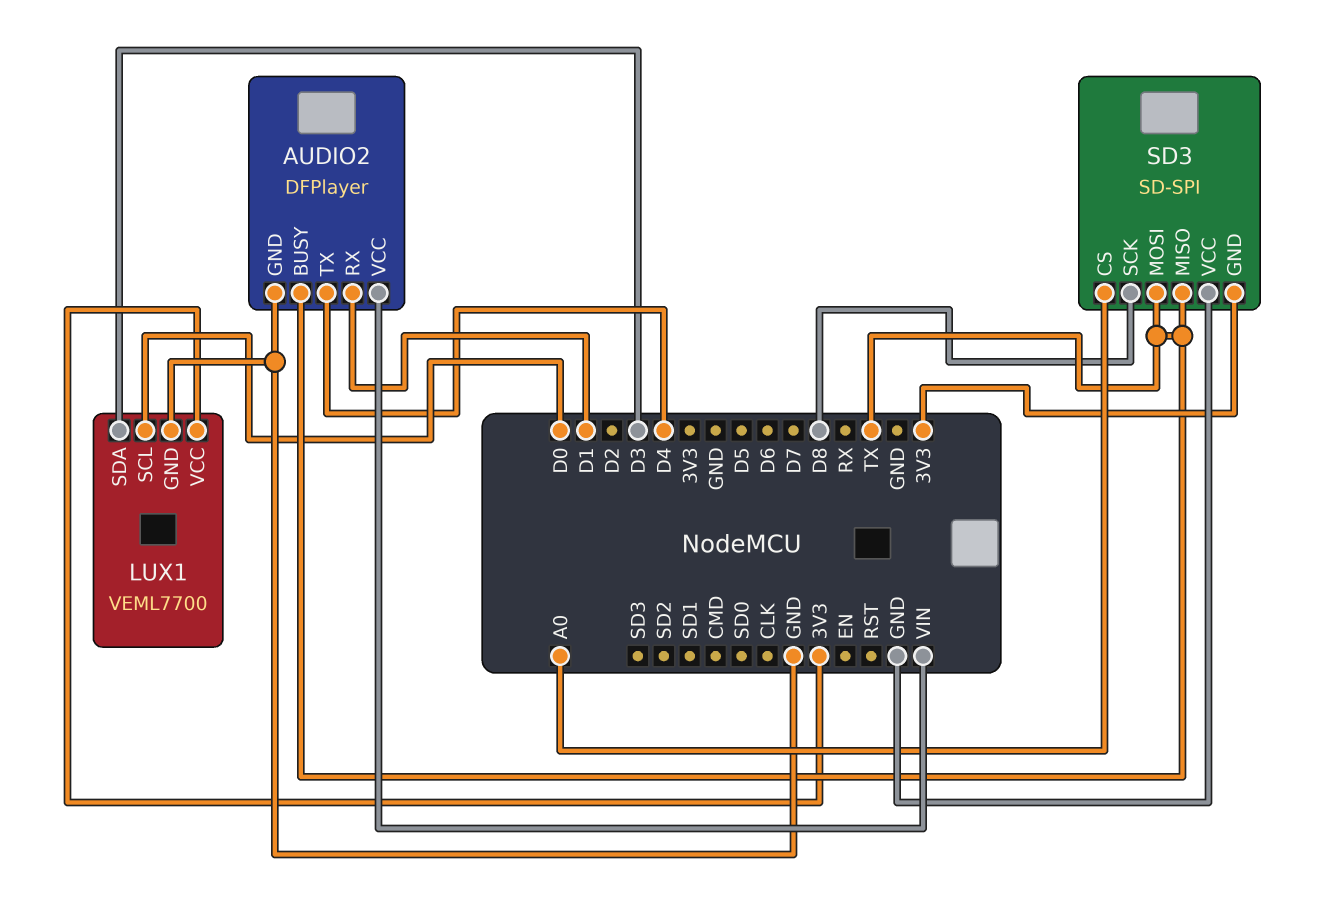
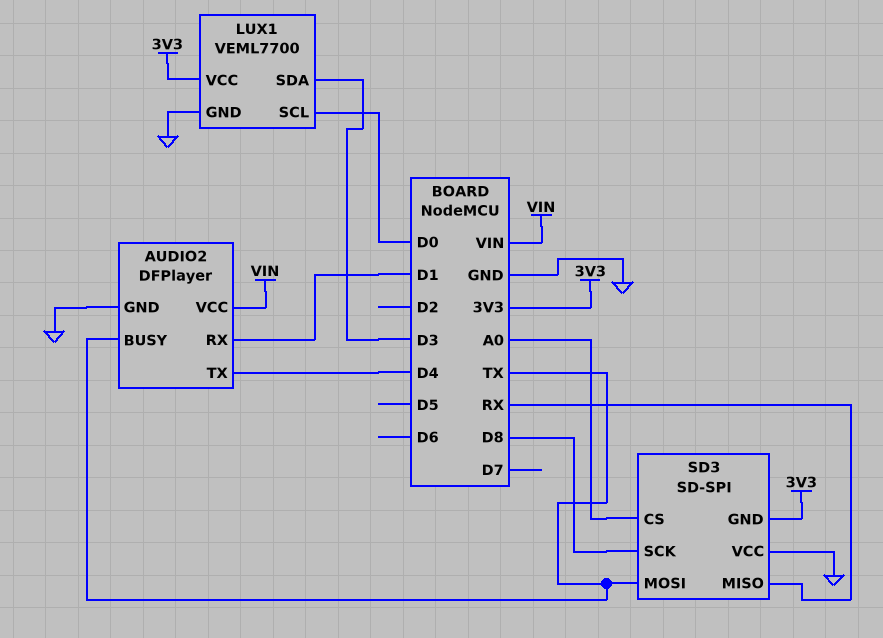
SD3 pin MISO: TX -> RX

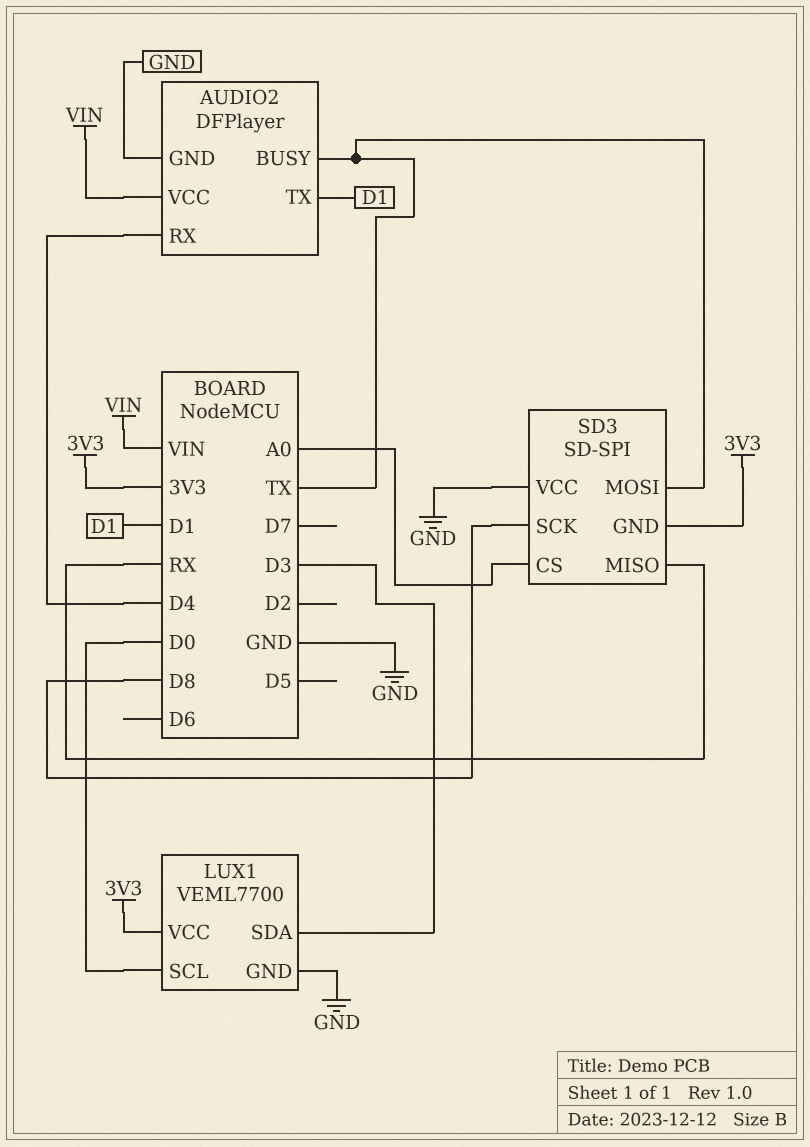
AUDIO2 pin RX: D1 -> D4
AUDIO2 pin TX: D4 -> D1

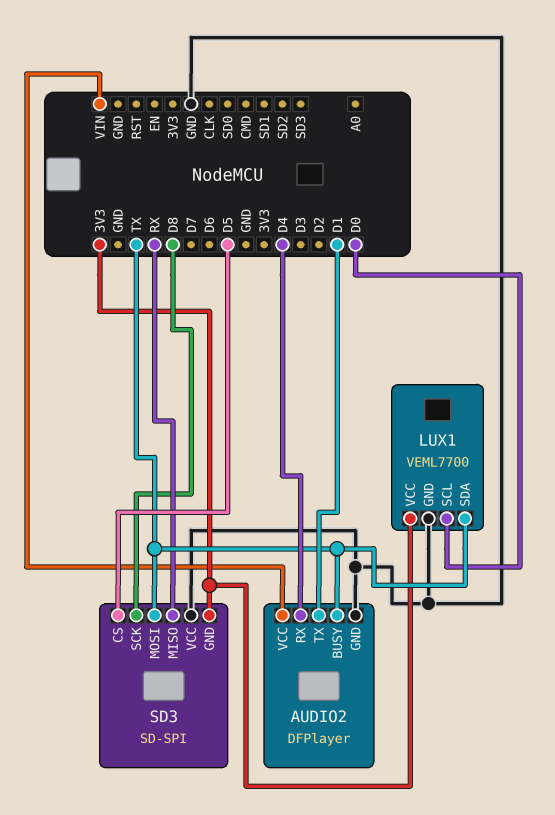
LUX1 pin SDA: D3 -> TX
SD3 pin CS: A0 -> D5

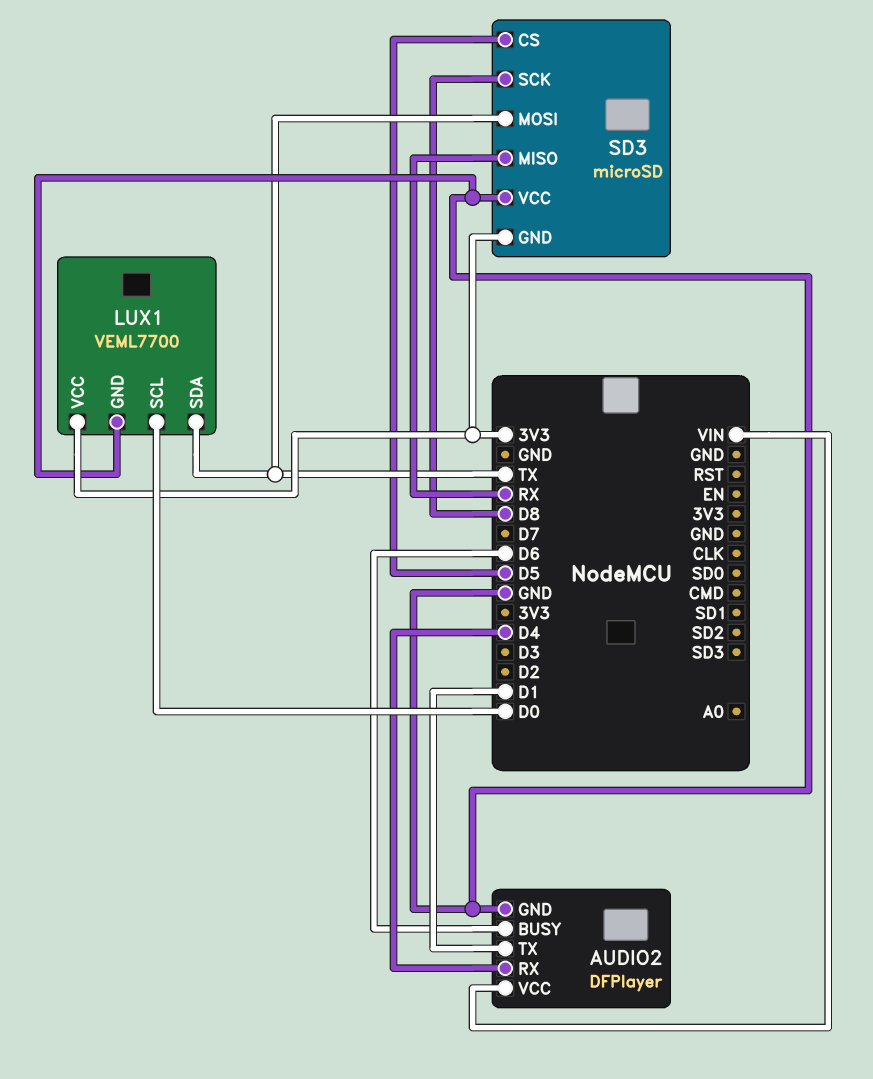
AUDIO2 pin BUSY: TX -> D6
SD3: SD-SPI -> microSD

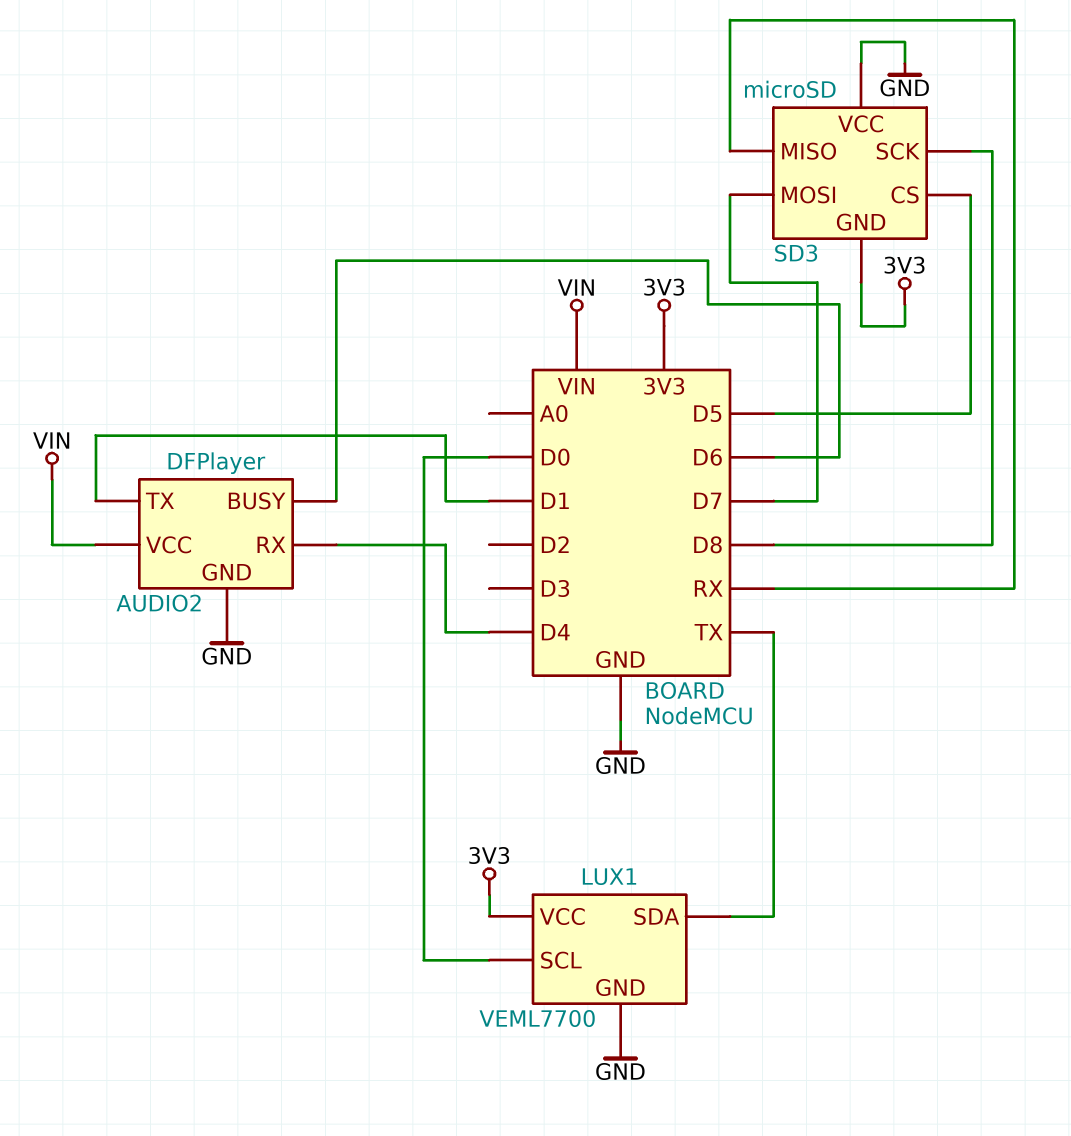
SD3 pin MOSI: TX -> D7

